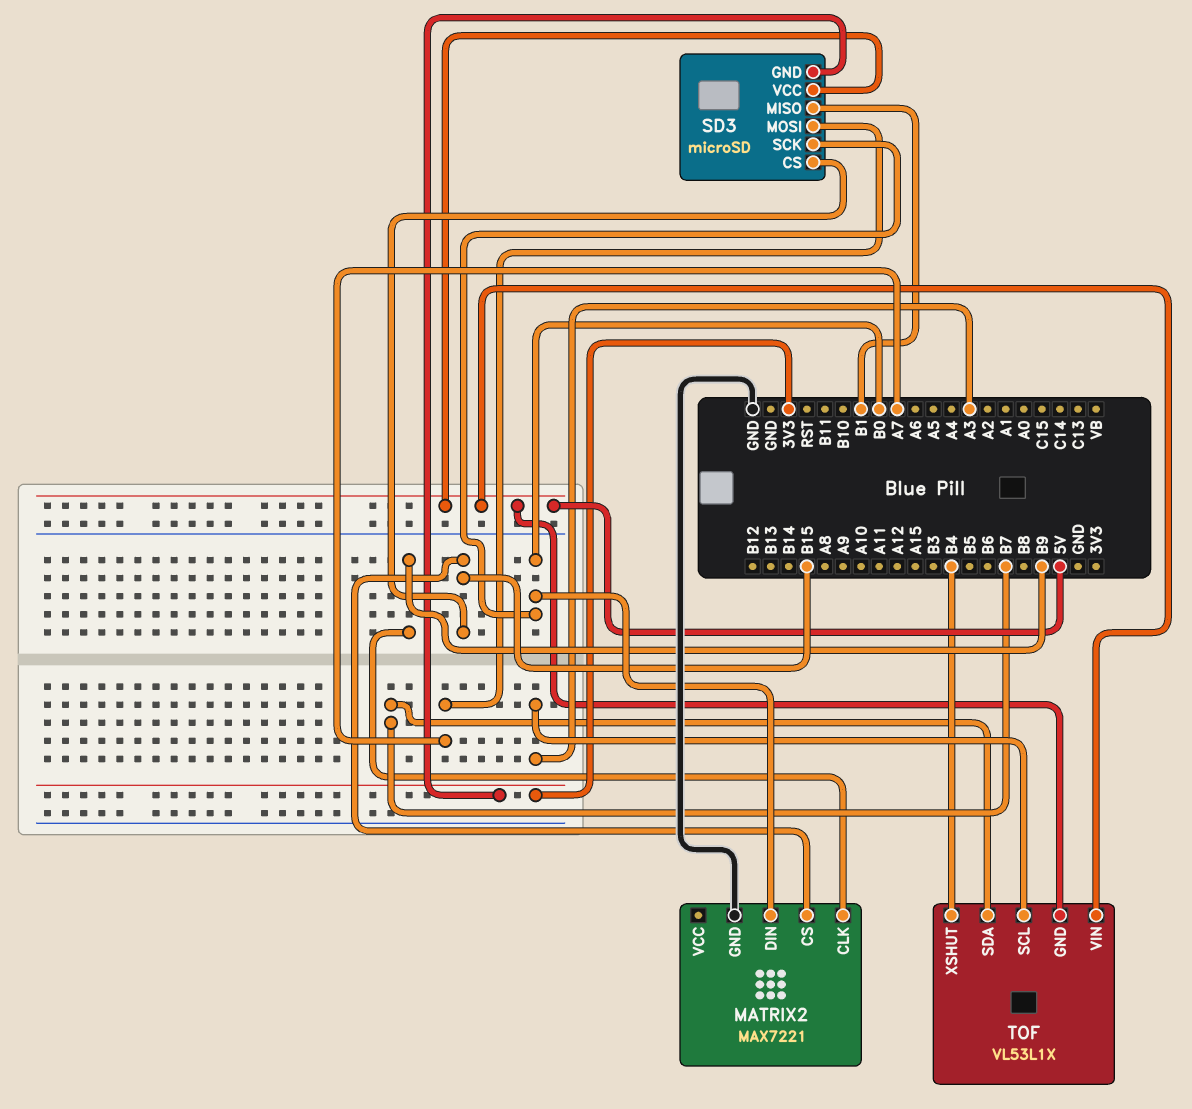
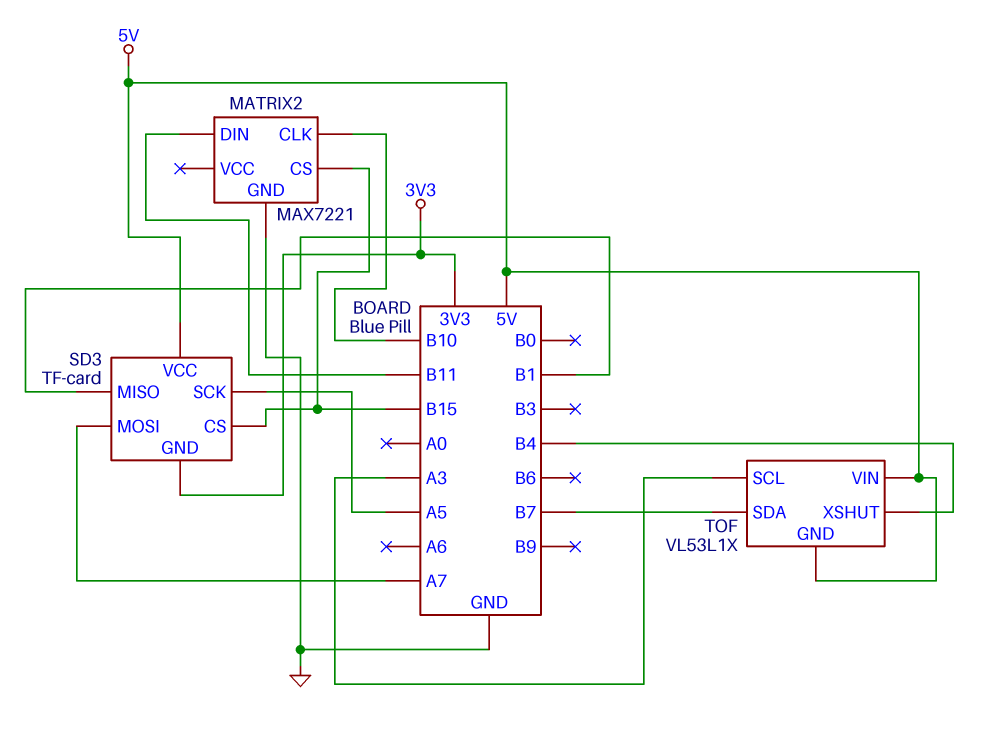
MATRIX2 pin CLK: B9 -> B10
MATRIX2 pin DIN: B0 -> B11
SD3: microSD -> TF-card
SD3 pin SCK: B0 -> A5

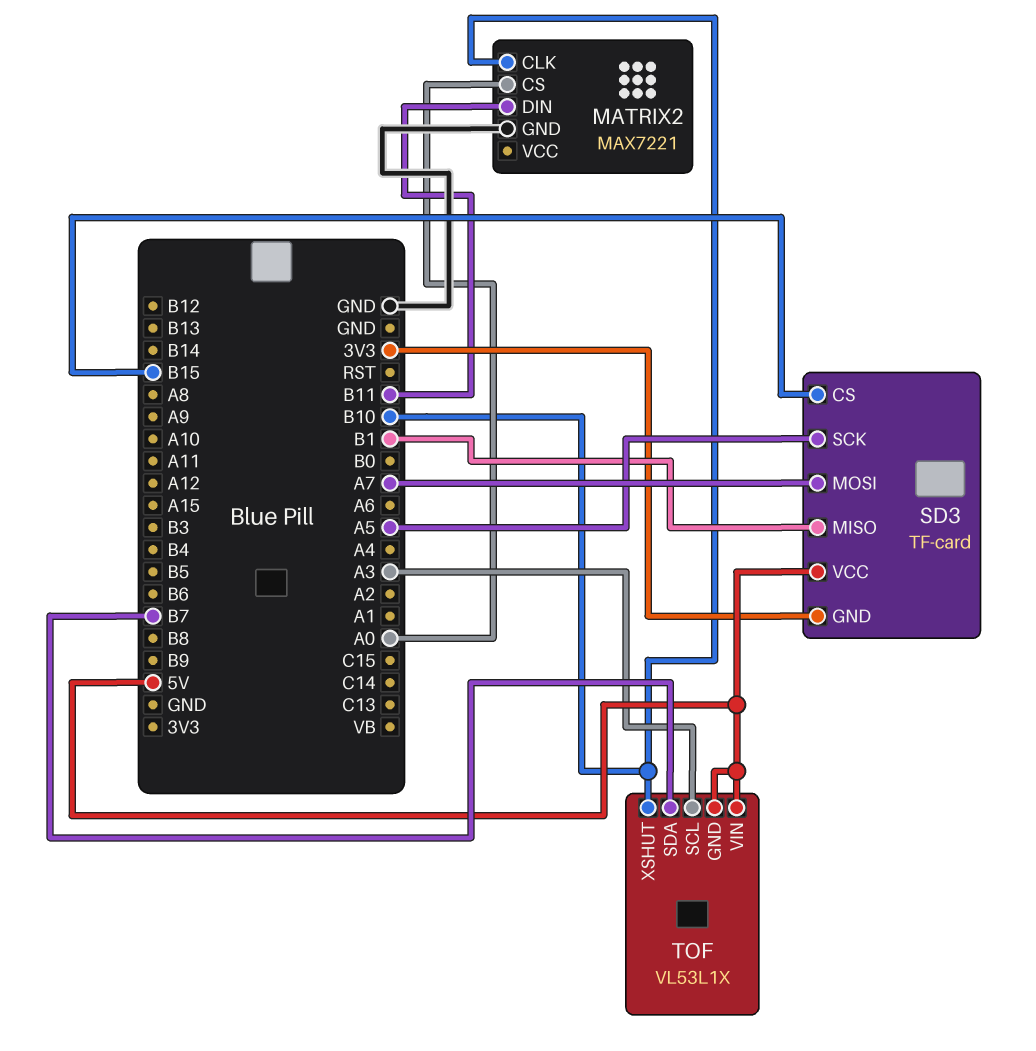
MATRIX2 pin CS: B15 -> A0
TOF pin XSHUT: B4 -> B10

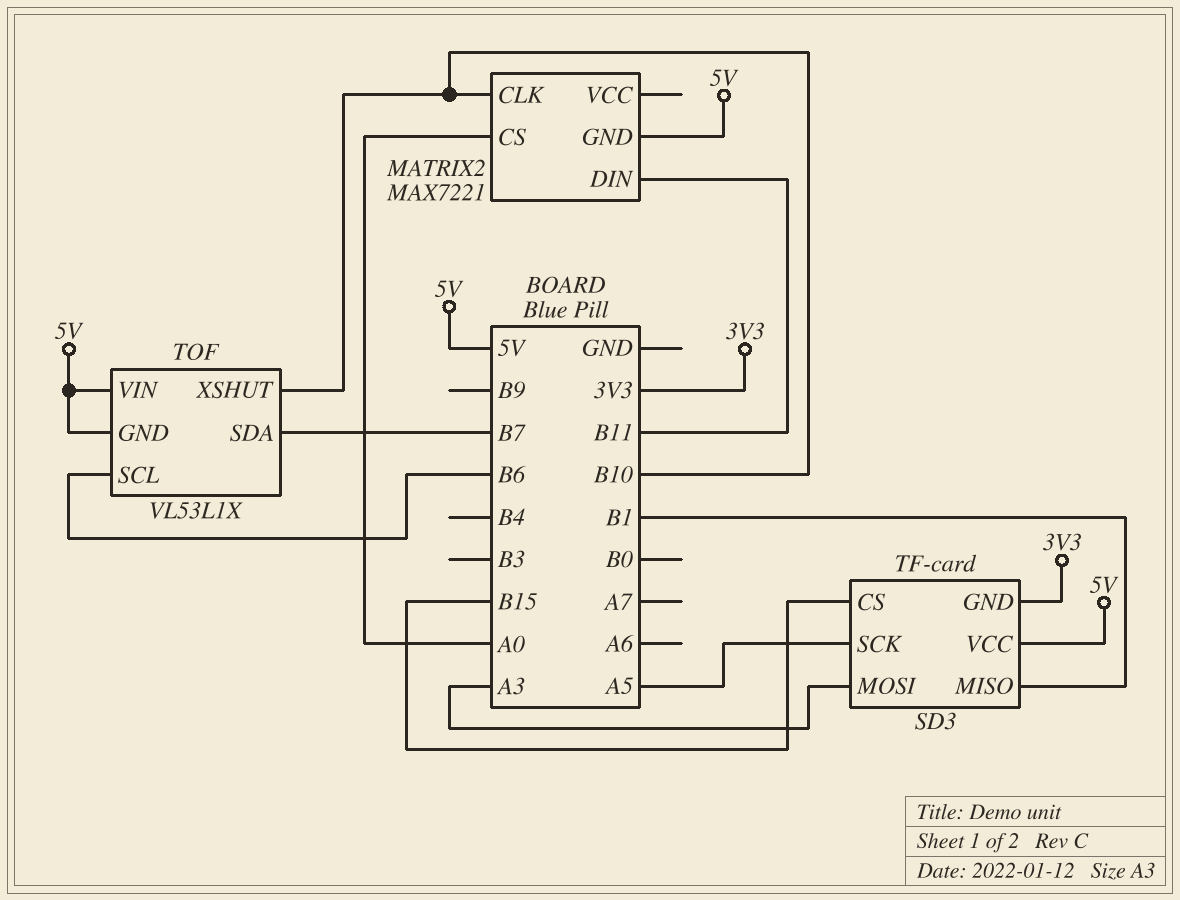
MATRIX2 pin GND: GND -> 5V
SD3 pin MOSI: A7 -> A3
TOF pin SCL: A3 -> B6

